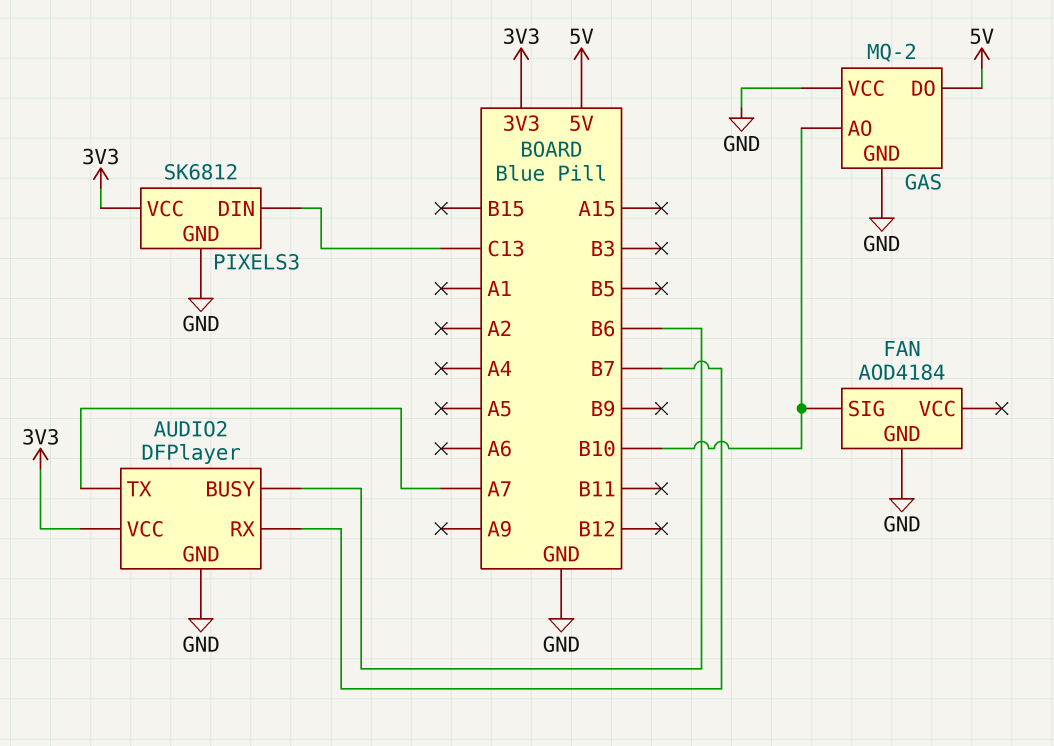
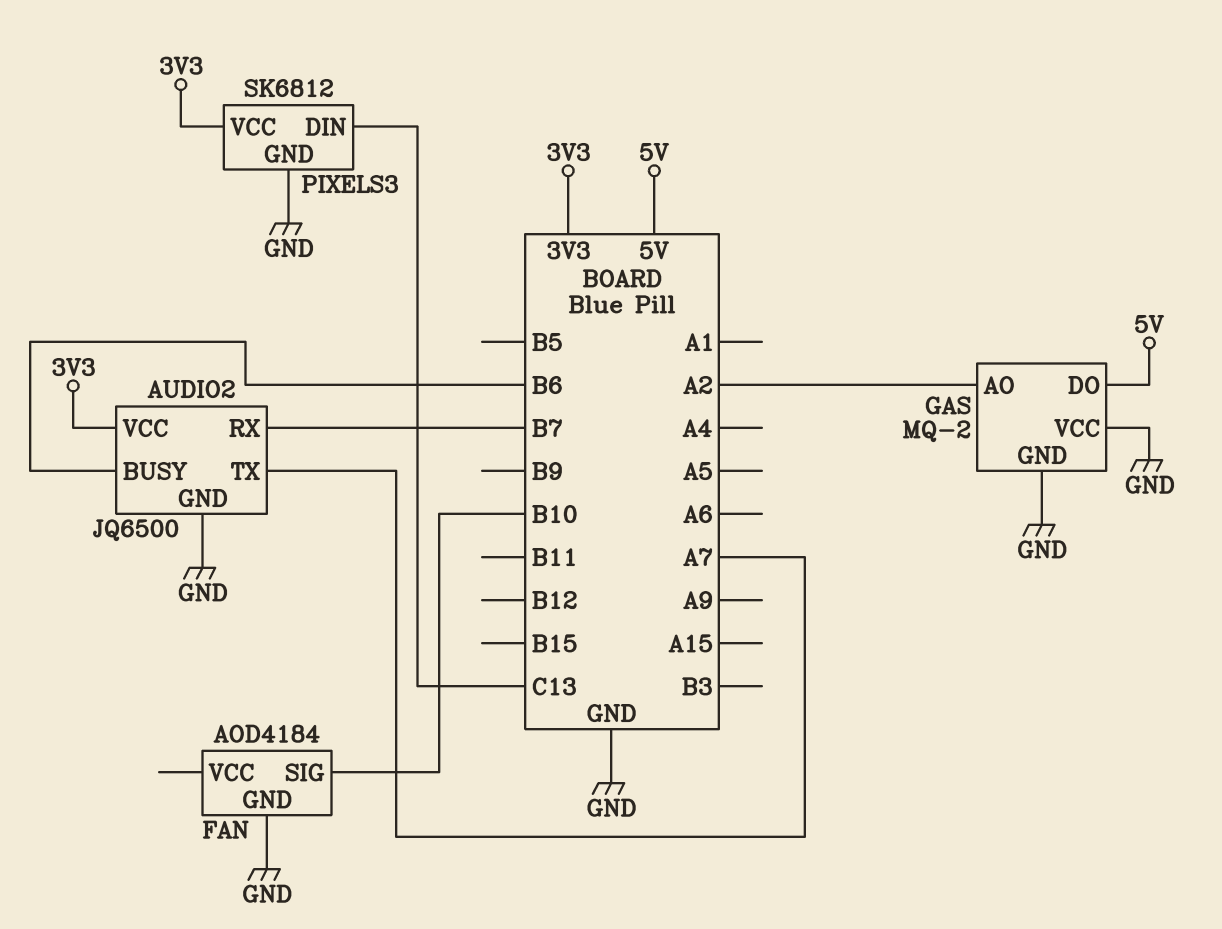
AUDIO2: DFPlayer -> JQ6500
GAS pin AO: B10 -> A2

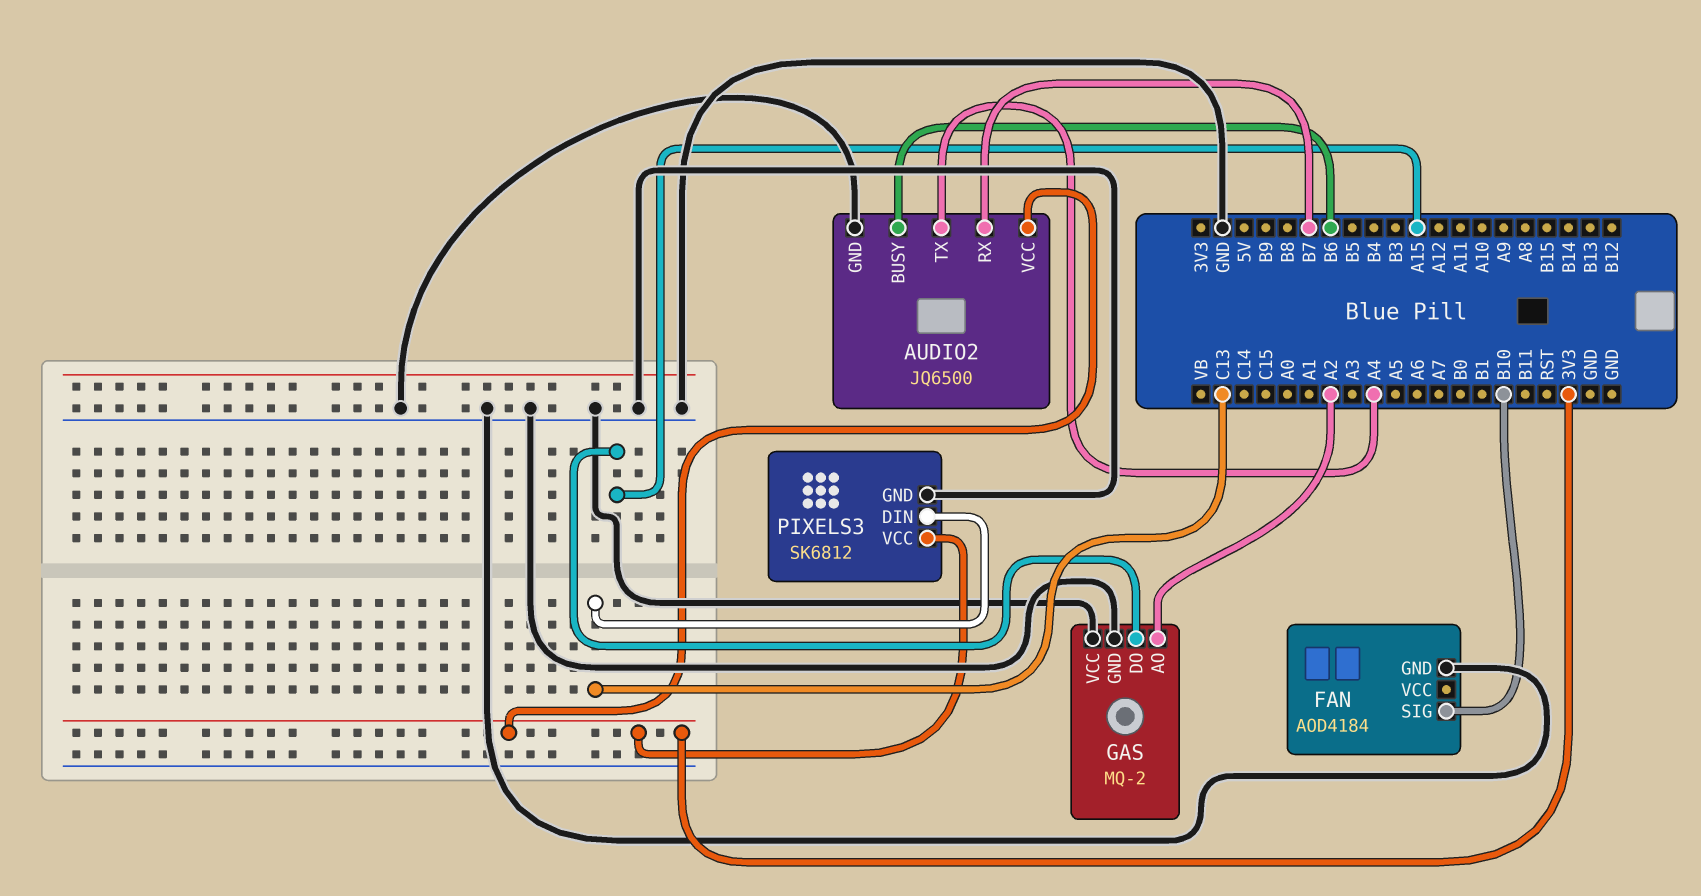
AUDIO2 pin TX: A7 -> A4
GAS pin DO: 5V -> A15

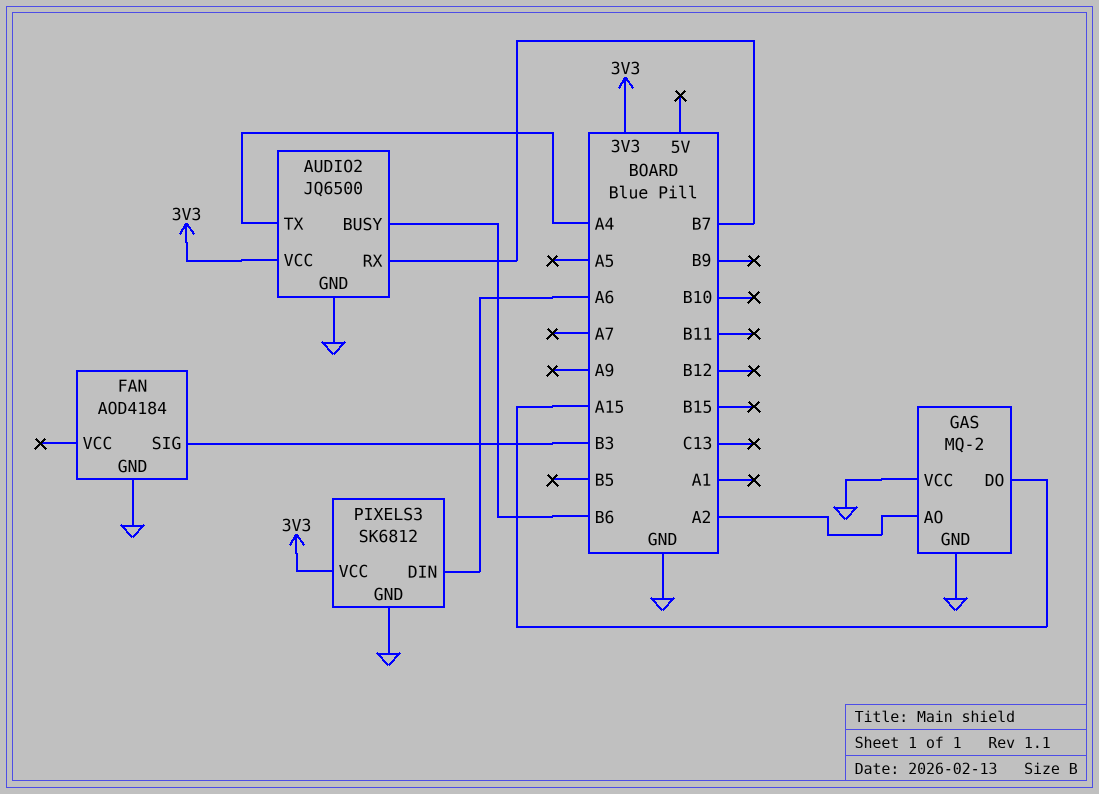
FAN pin SIG: B10 -> B3
PIXELS3 pin DIN: C13 -> A6

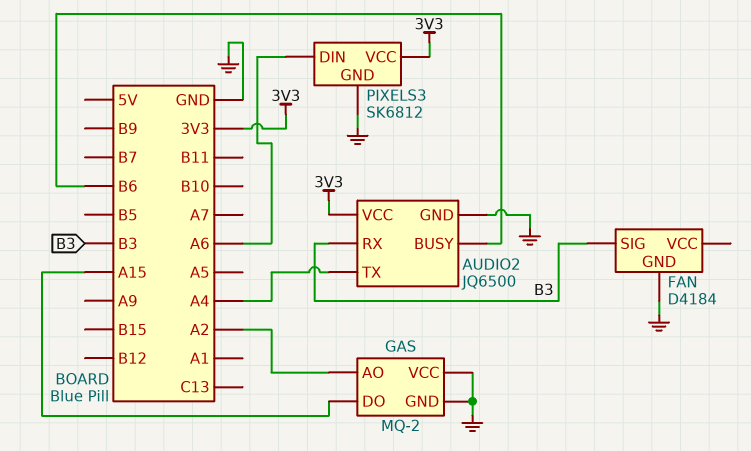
AUDIO2 pin RX: B7 -> B3
FAN: AOD4184 -> D4184

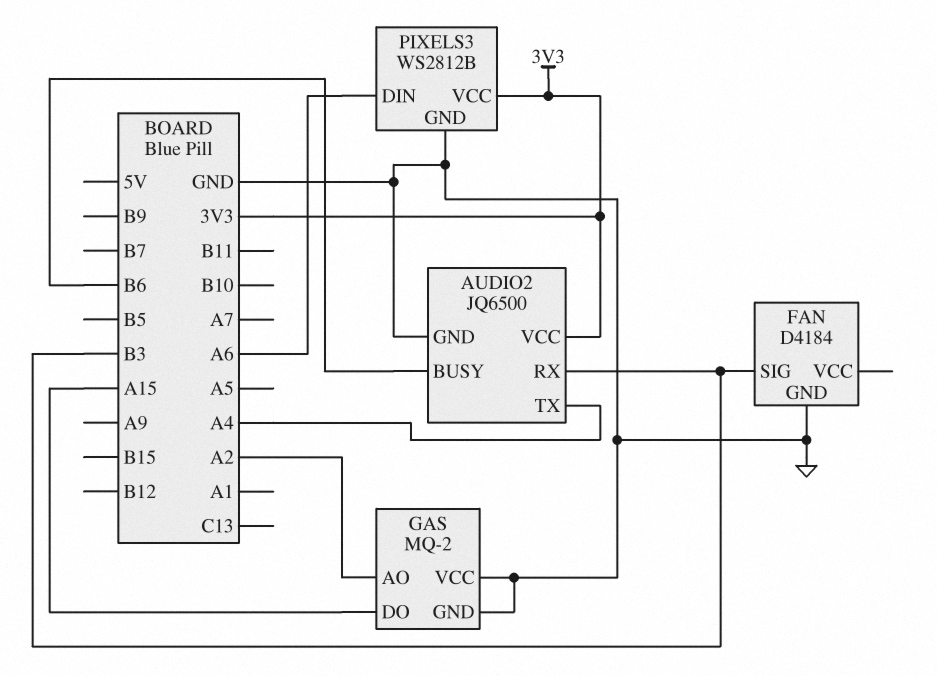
PIXELS3: SK6812 -> WS2812B

